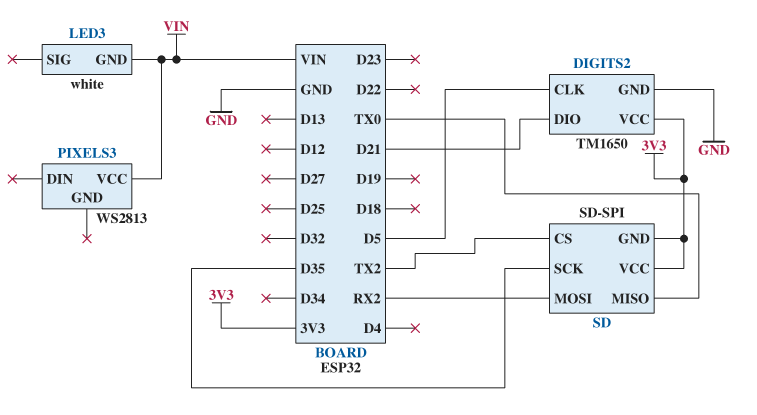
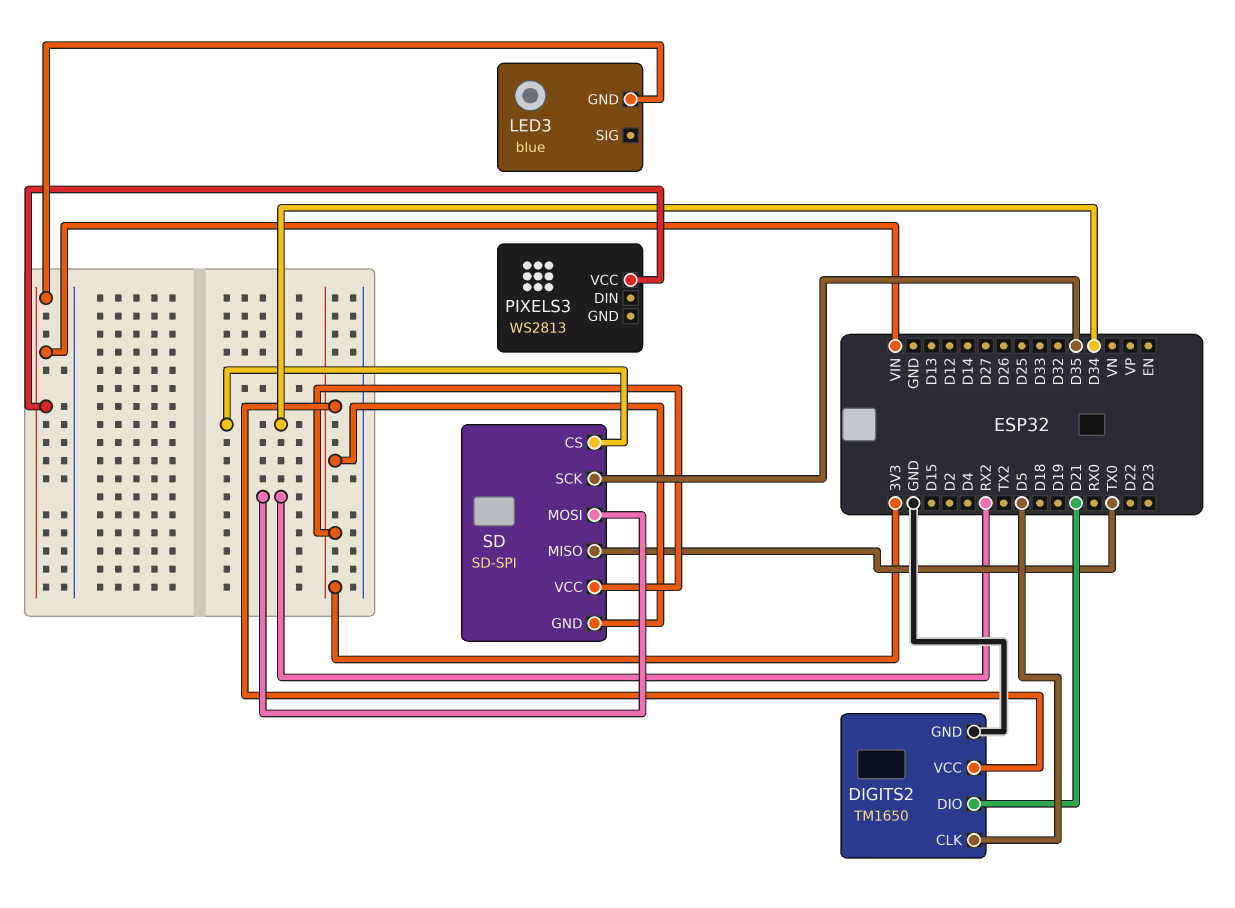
LED3: white -> blue
SD pin CS: TX2 -> D34

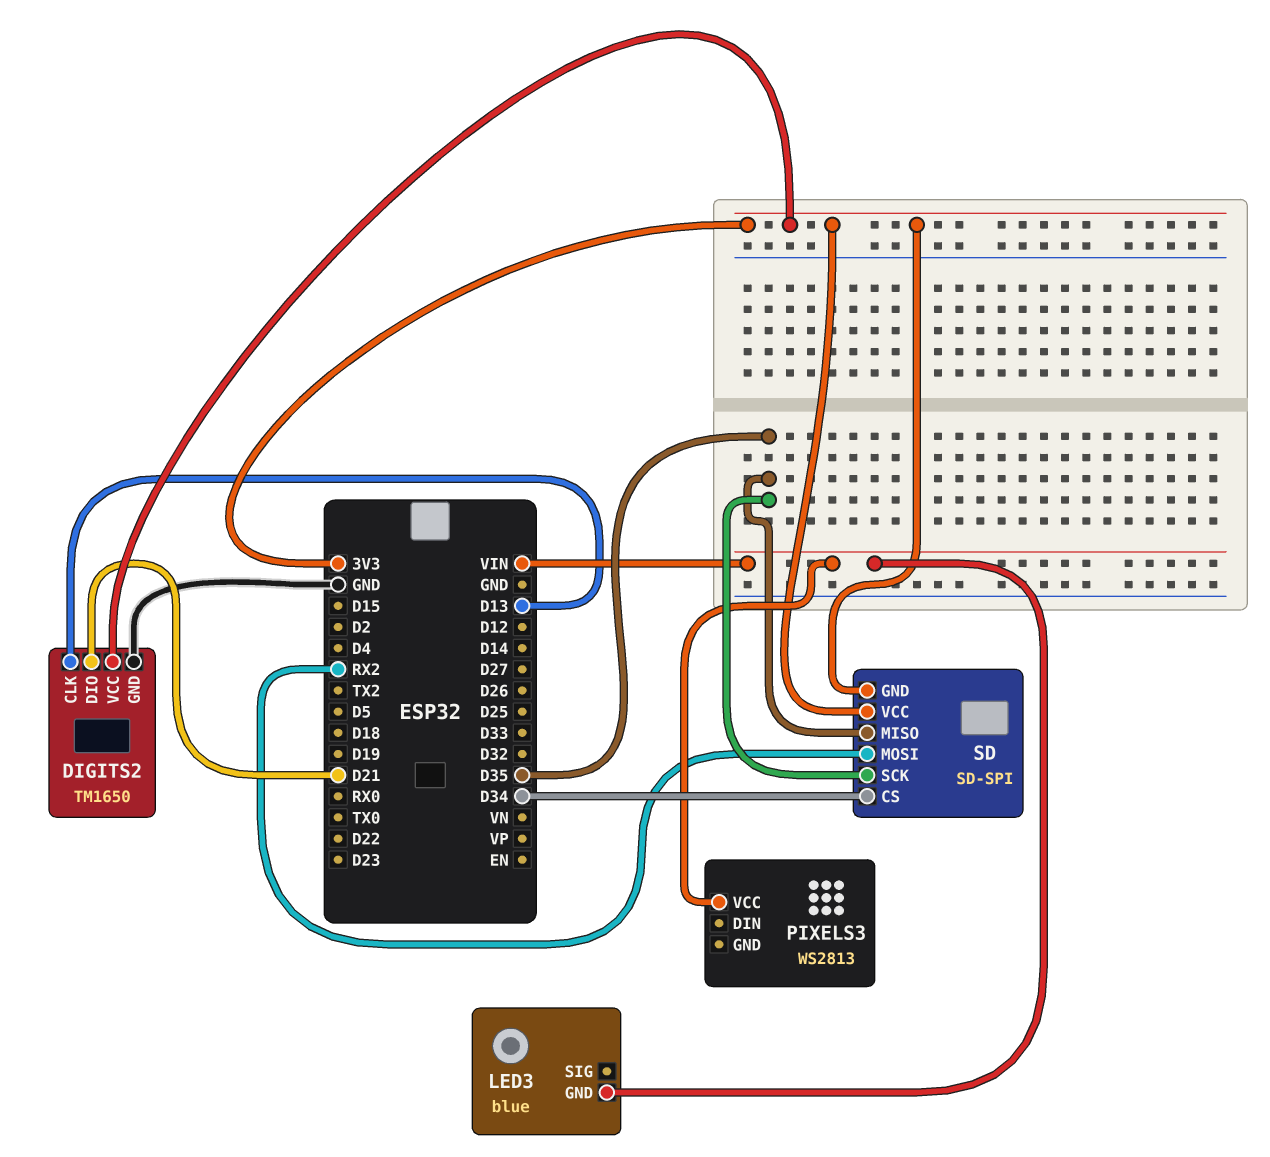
DIGITS2 pin CLK: D5 -> D13
SD pin MISO: TX0 -> D35

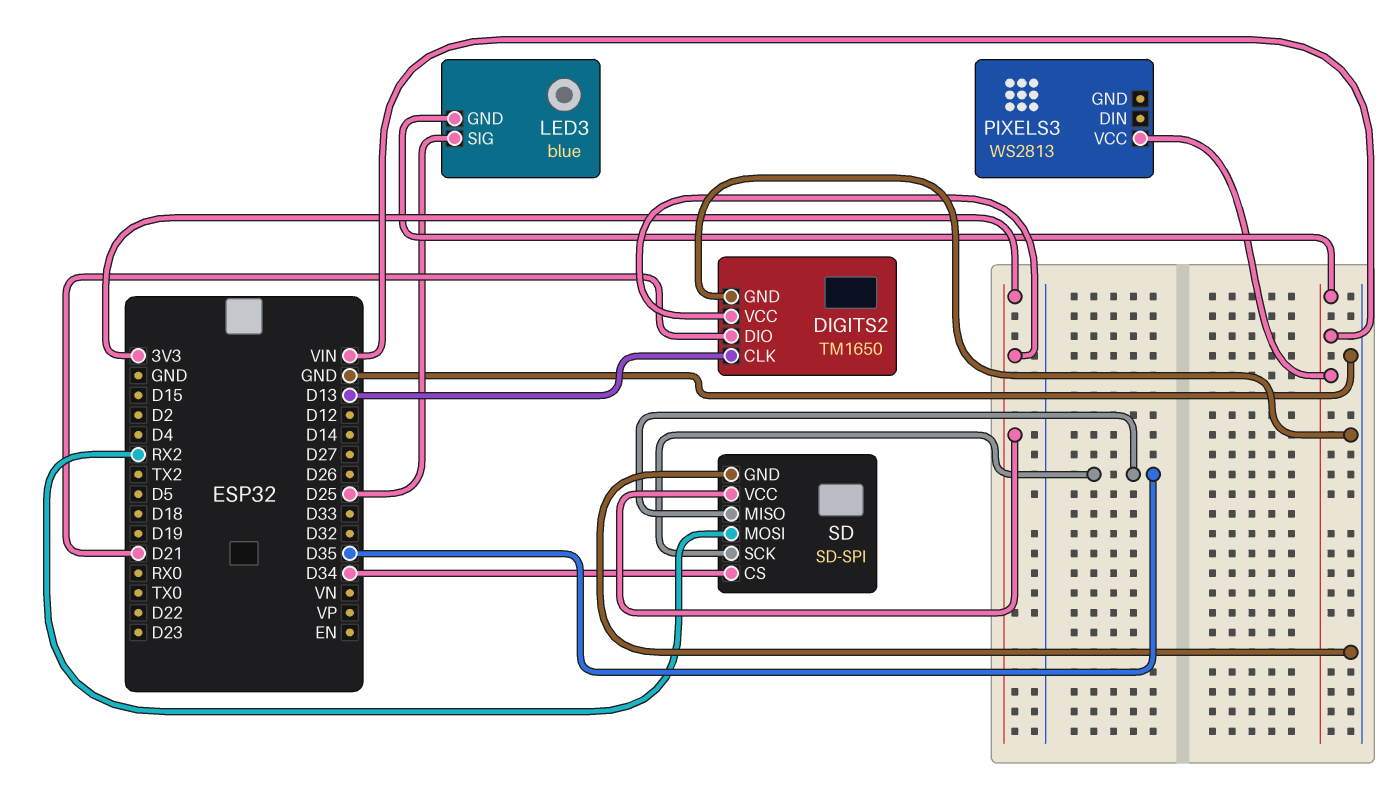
LED3 pin SIG: none -> D25
SD pin GND: 3V3 -> GND

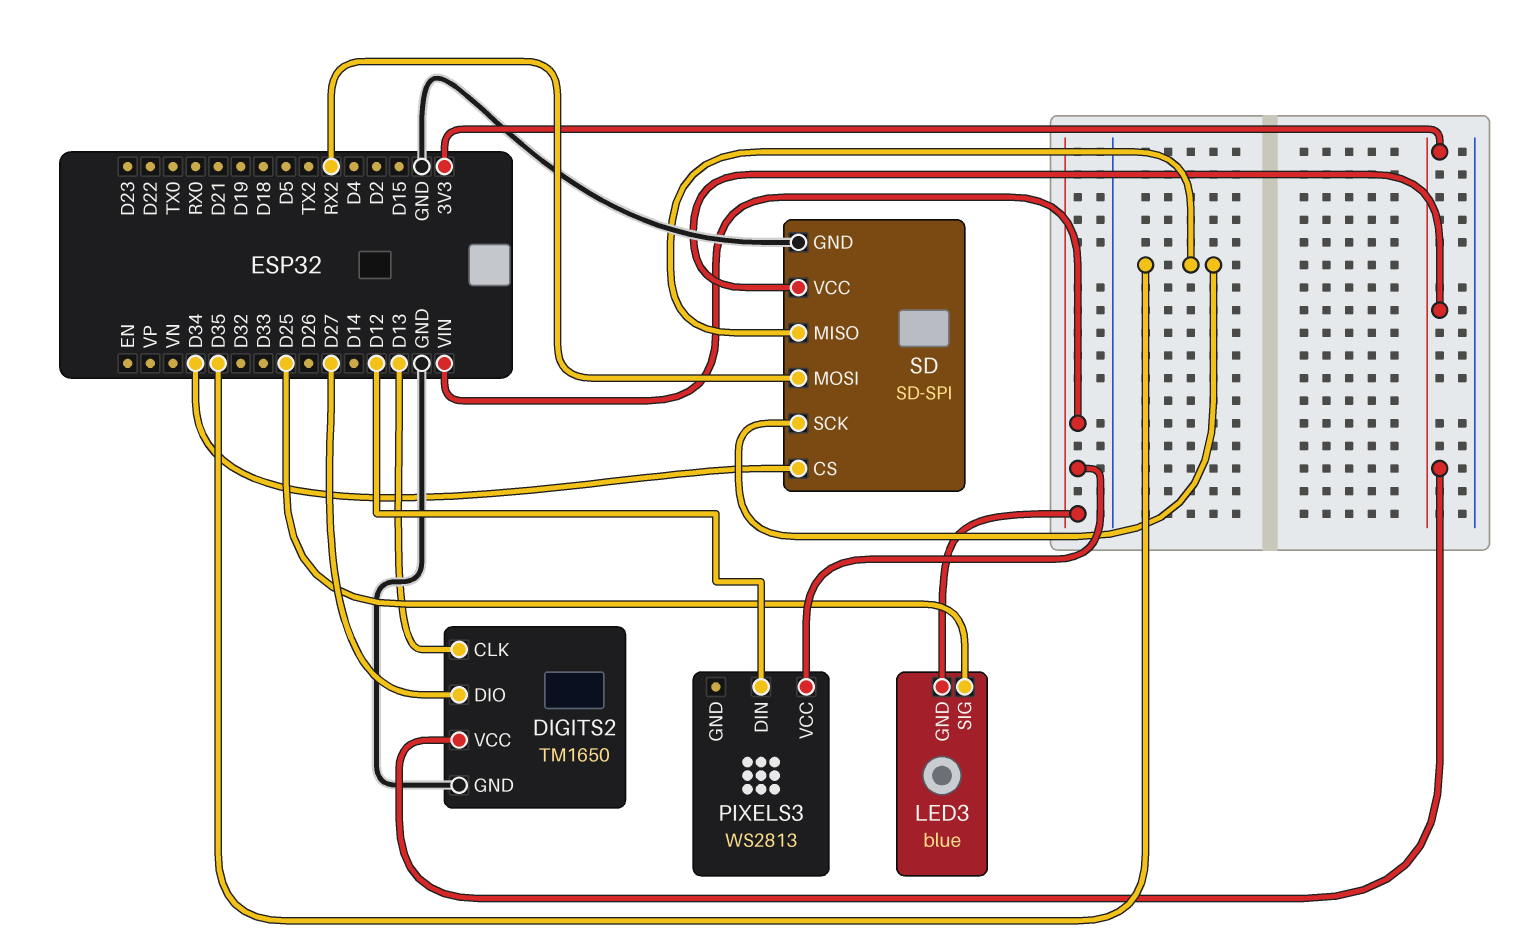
DIGITS2 pin DIO: D21 -> D27
PIXELS3 pin DIN: none -> D12

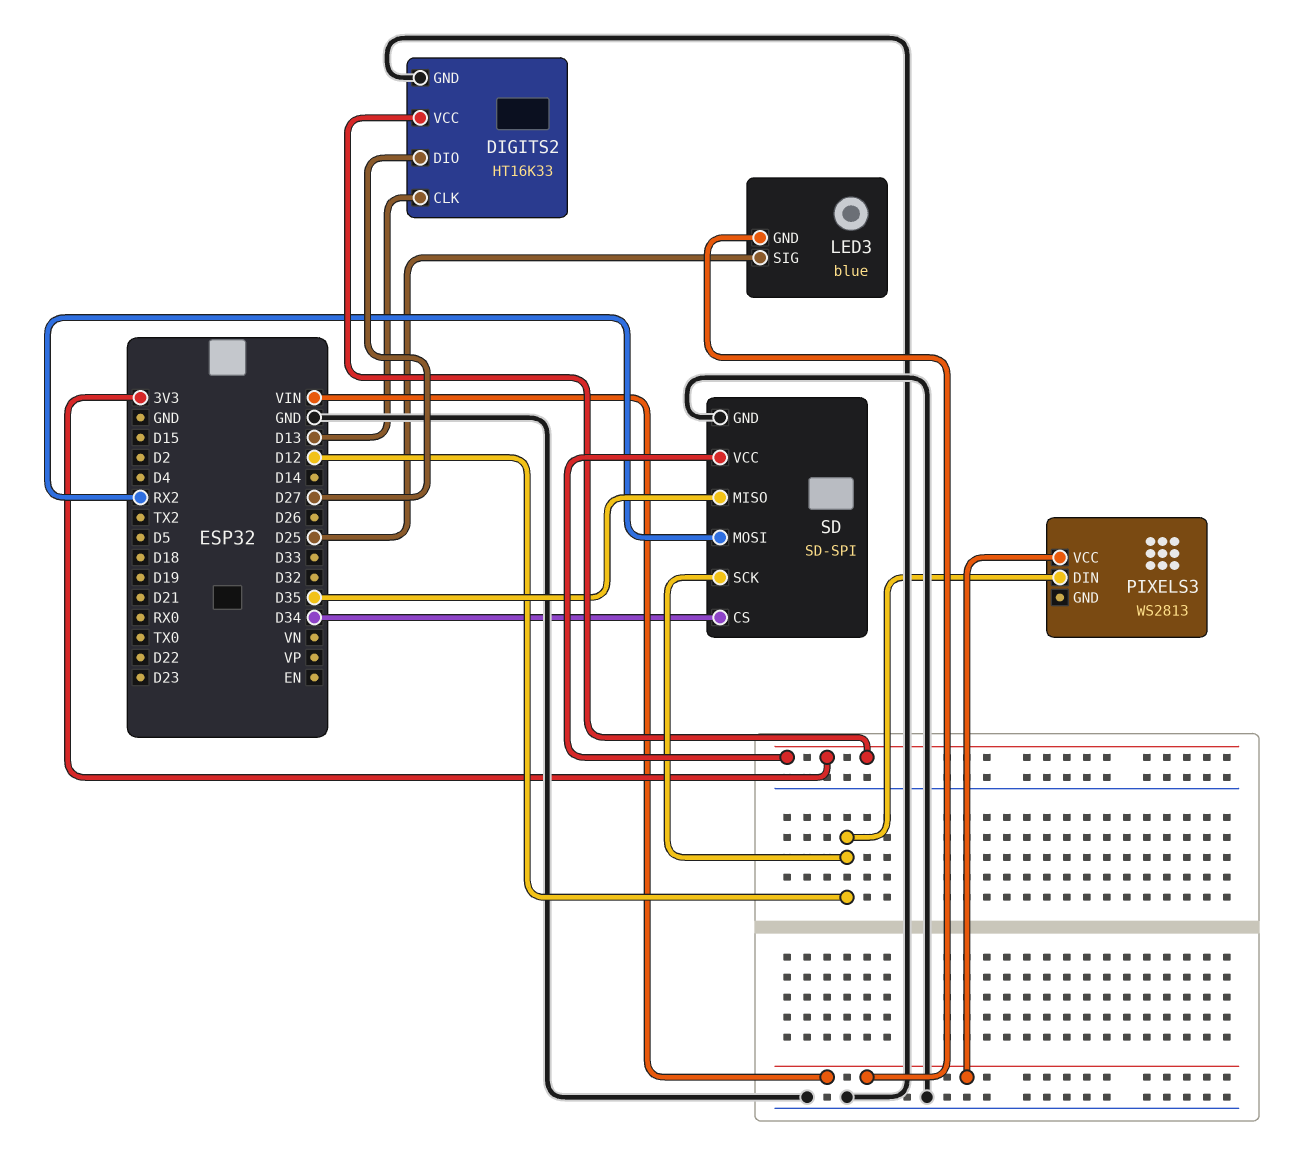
DIGITS2: TM1650 -> HT16K33
SD pin SCK: D35 -> D12

